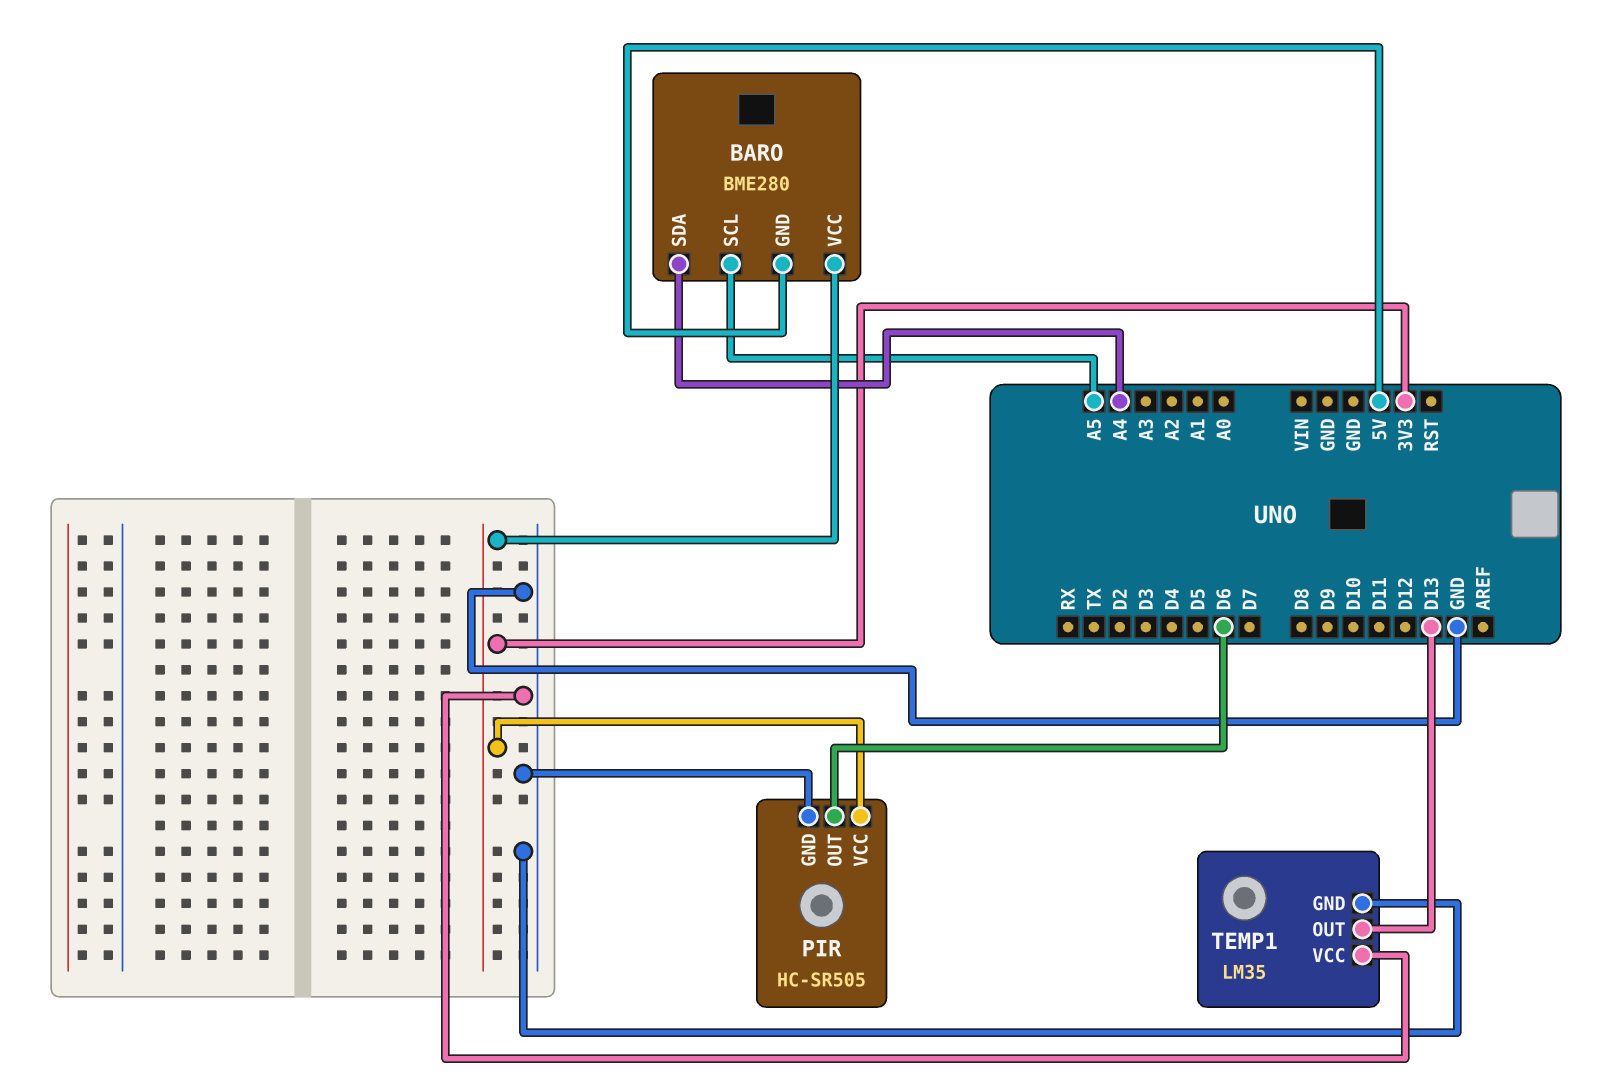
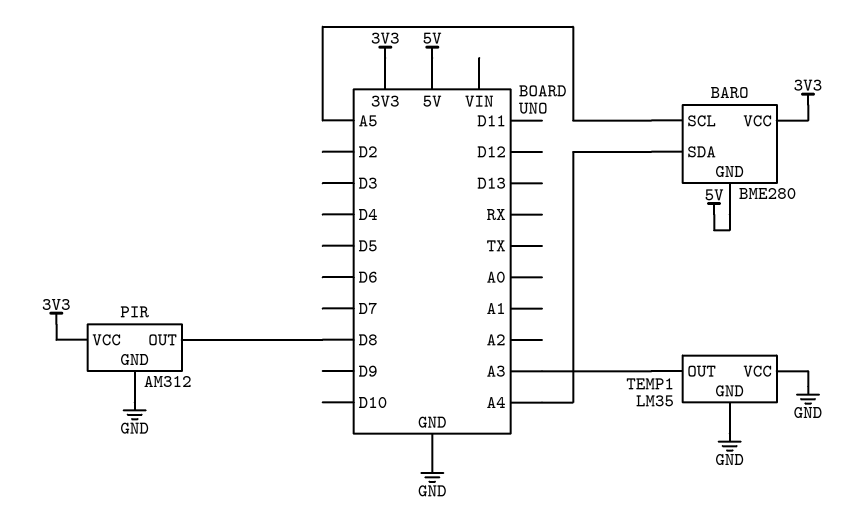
PIR: HC-SR505 -> AM312
PIR pin OUT: D6 -> D8
TEMP1 pin OUT: D13 -> A3

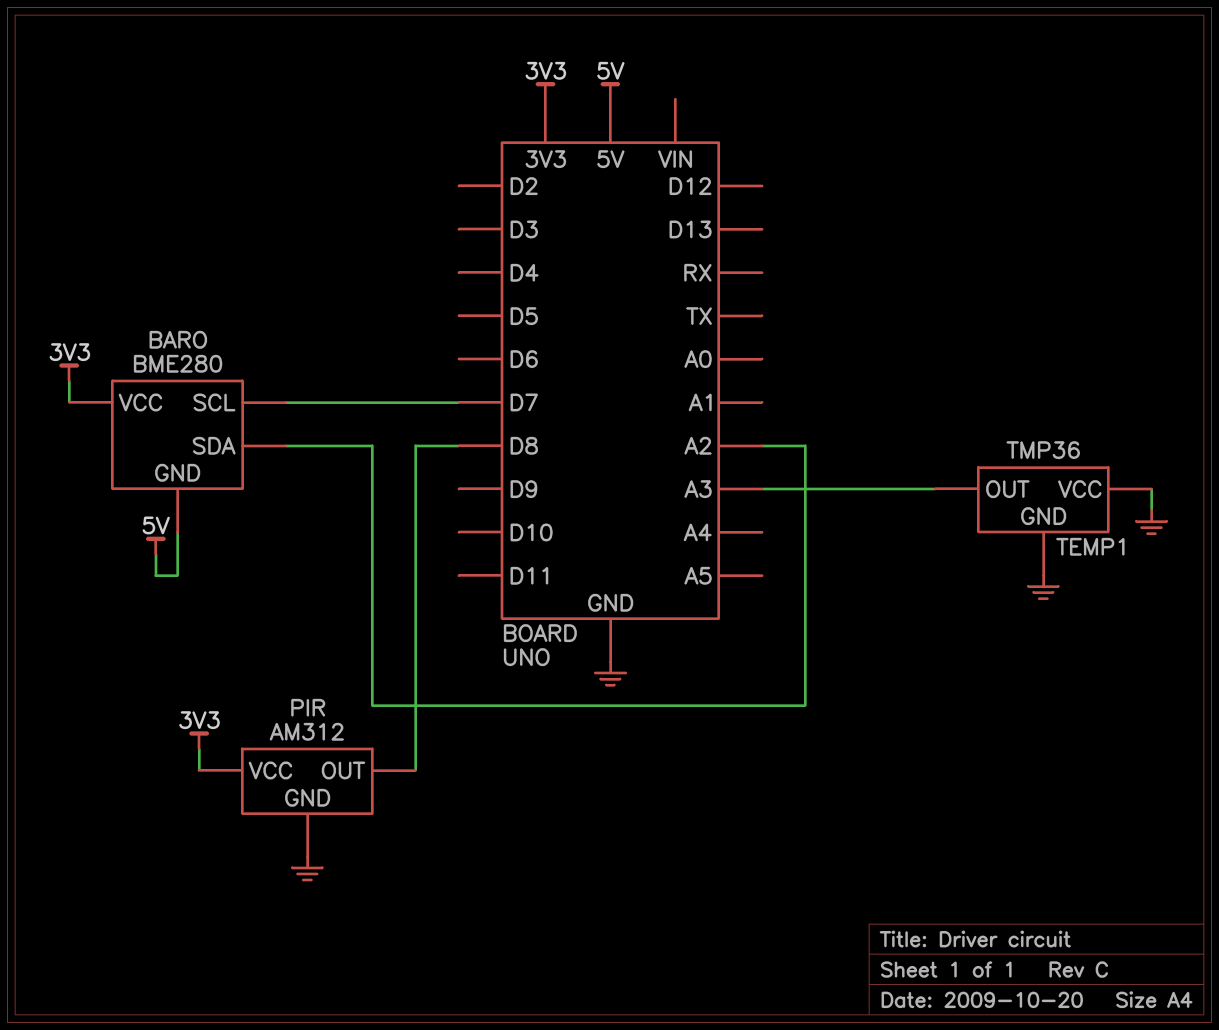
BARO pin SCL: A5 -> D7
BARO pin SDA: A4 -> A2
TEMP1: LM35 -> TMP36

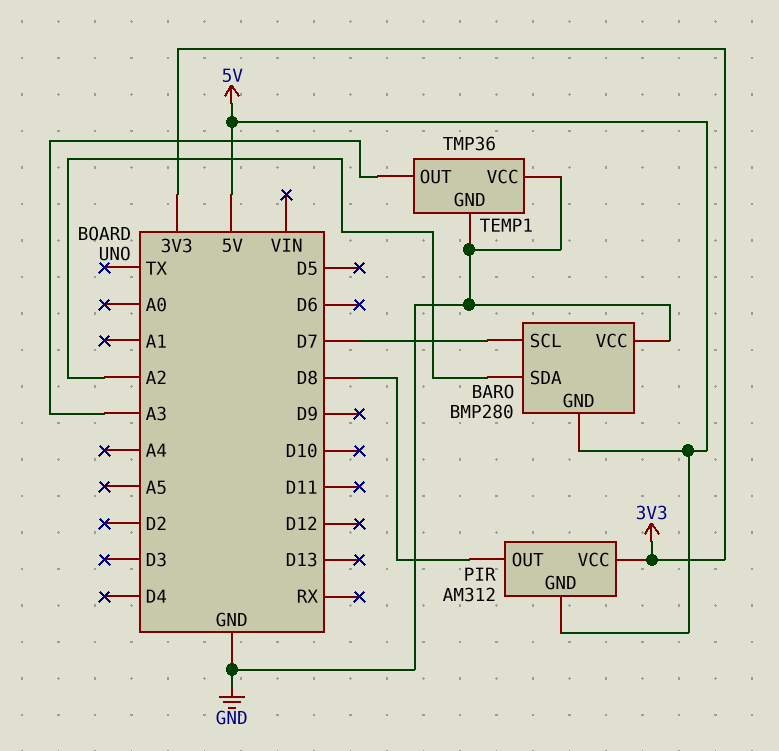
BARO: BME280 -> BMP280
BARO pin VCC: 3V3 -> GND
PIR pin GND: GND -> 5V

